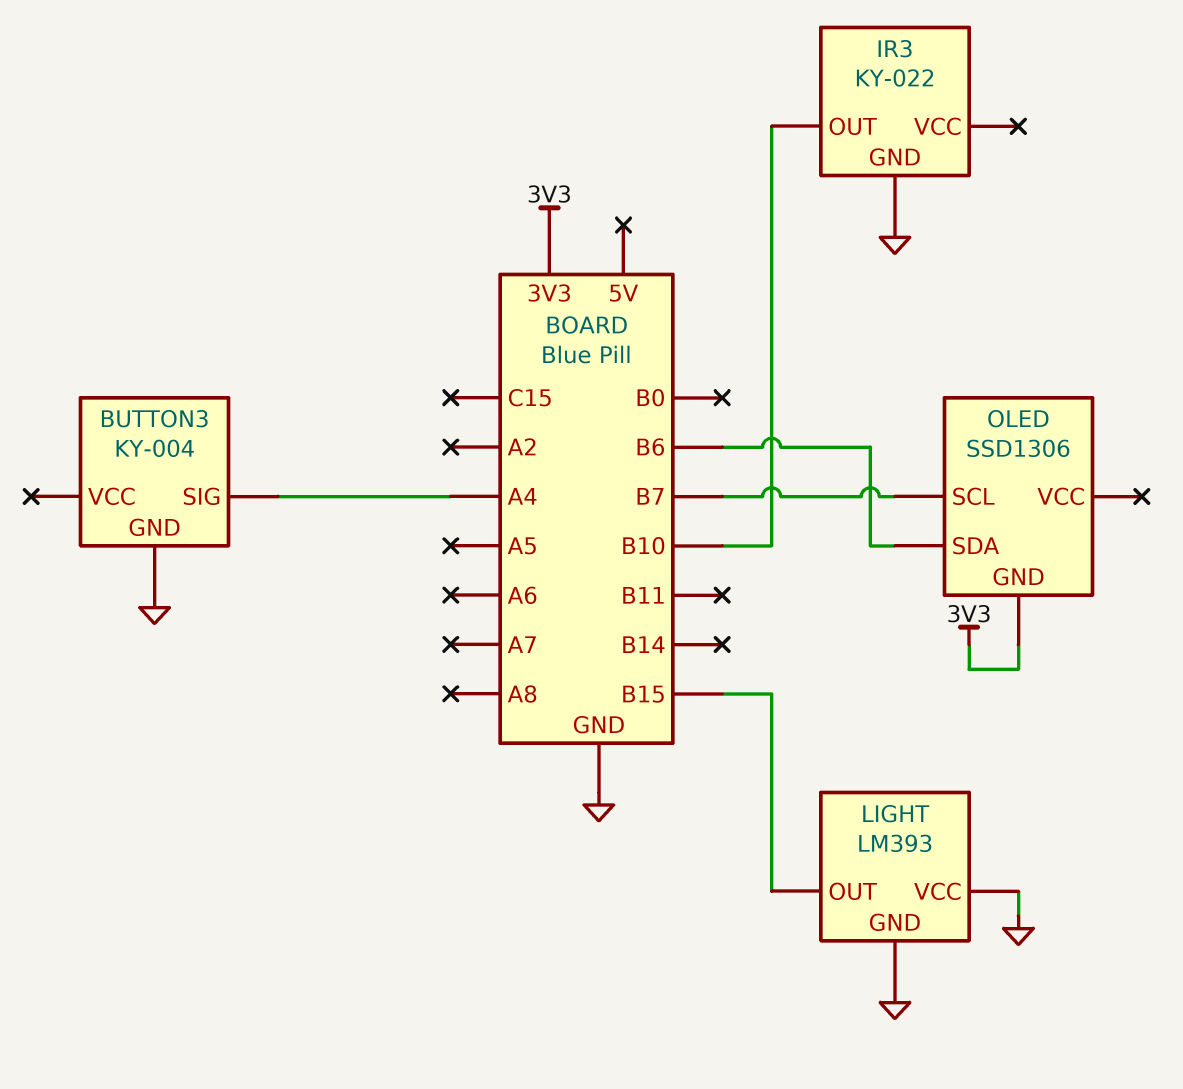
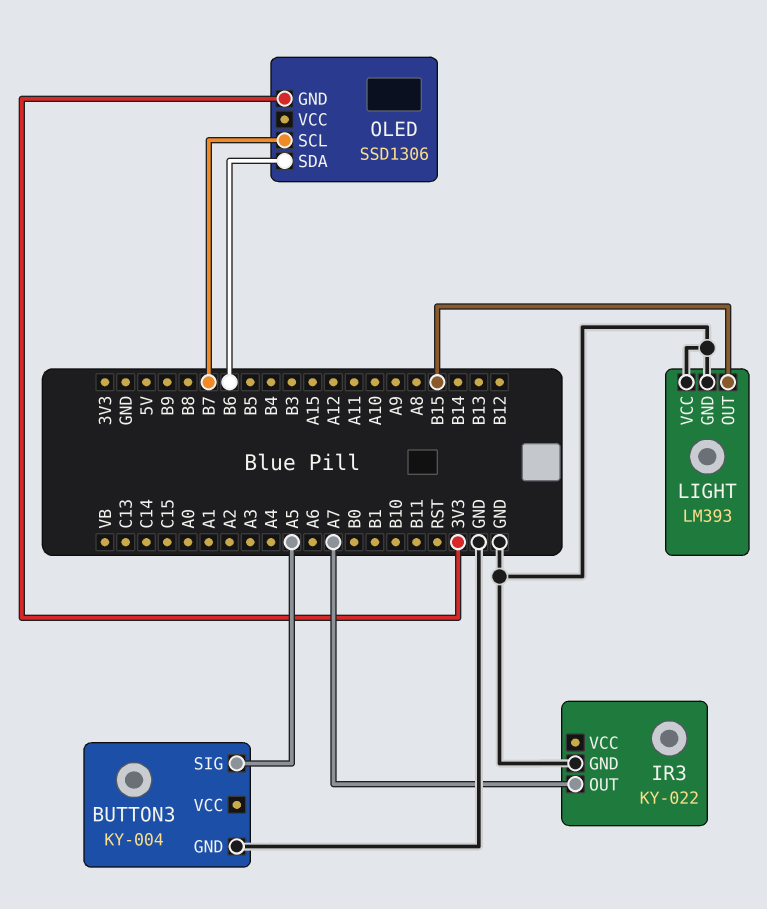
BUTTON3 pin SIG: A4 -> A5
IR3 pin OUT: B10 -> A7

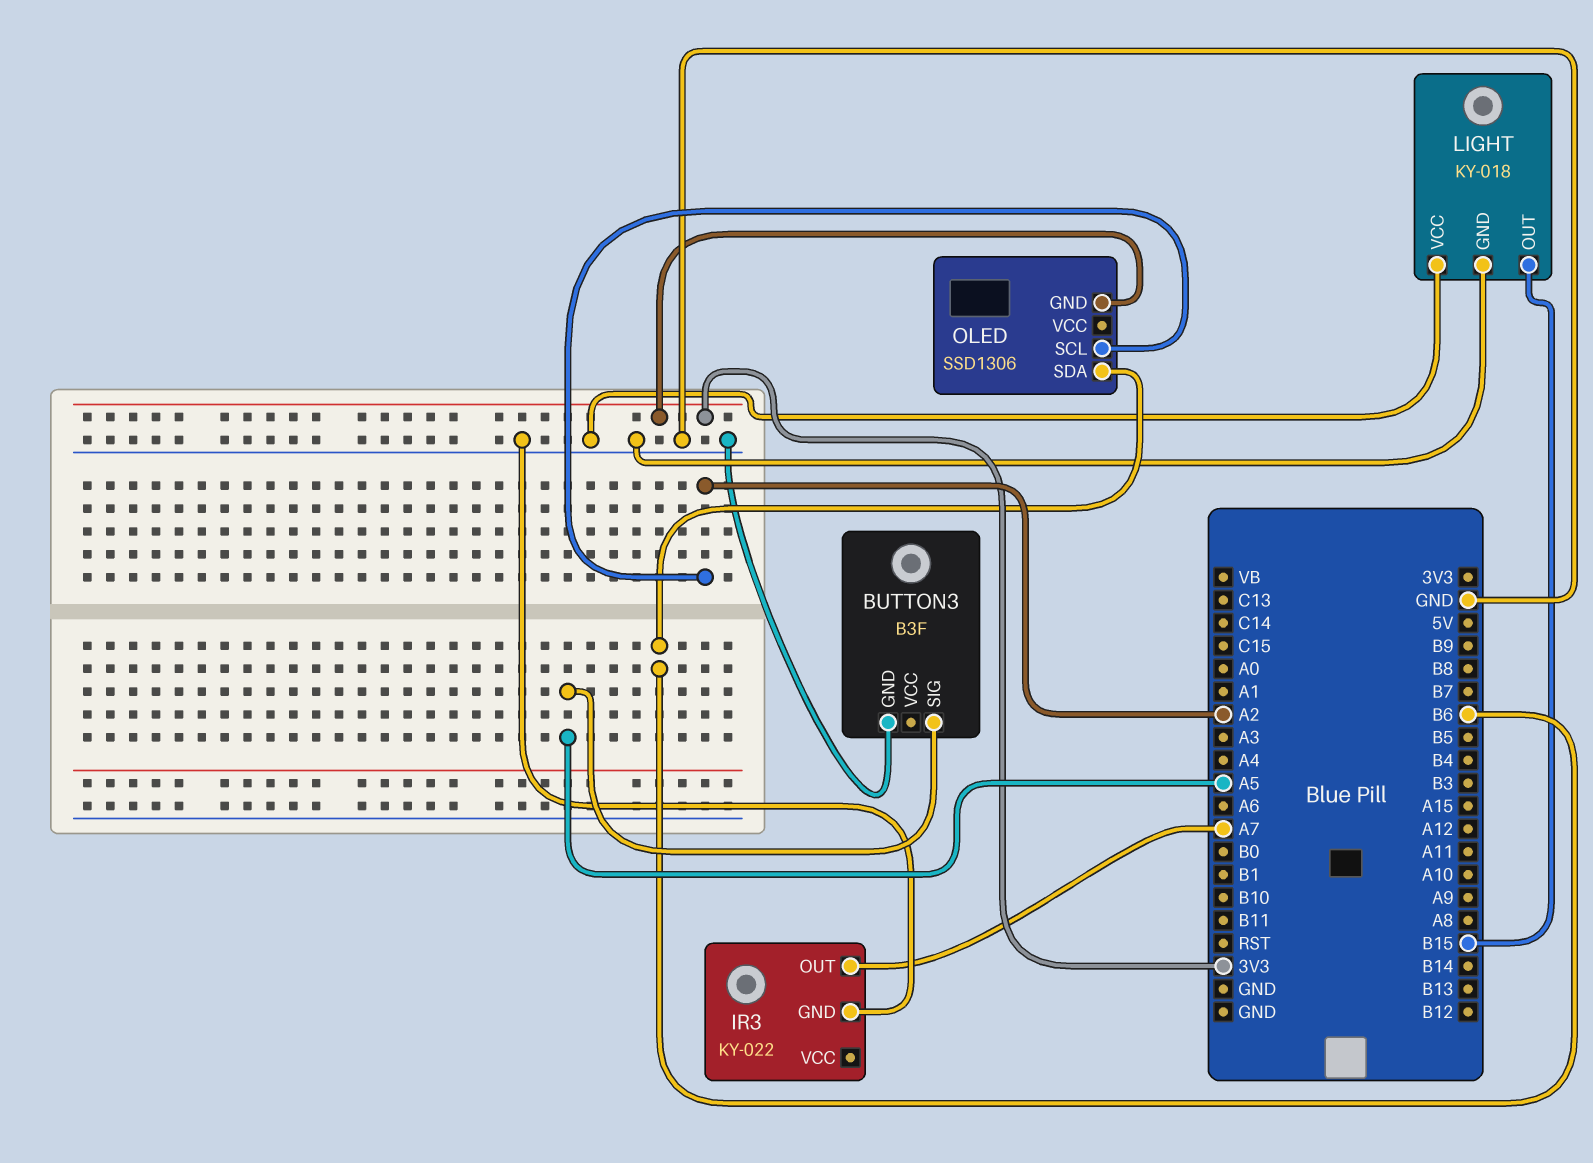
BUTTON3: KY-004 -> B3F
LIGHT: LM393 -> KY-018
OLED pin SCL: B7 -> A2

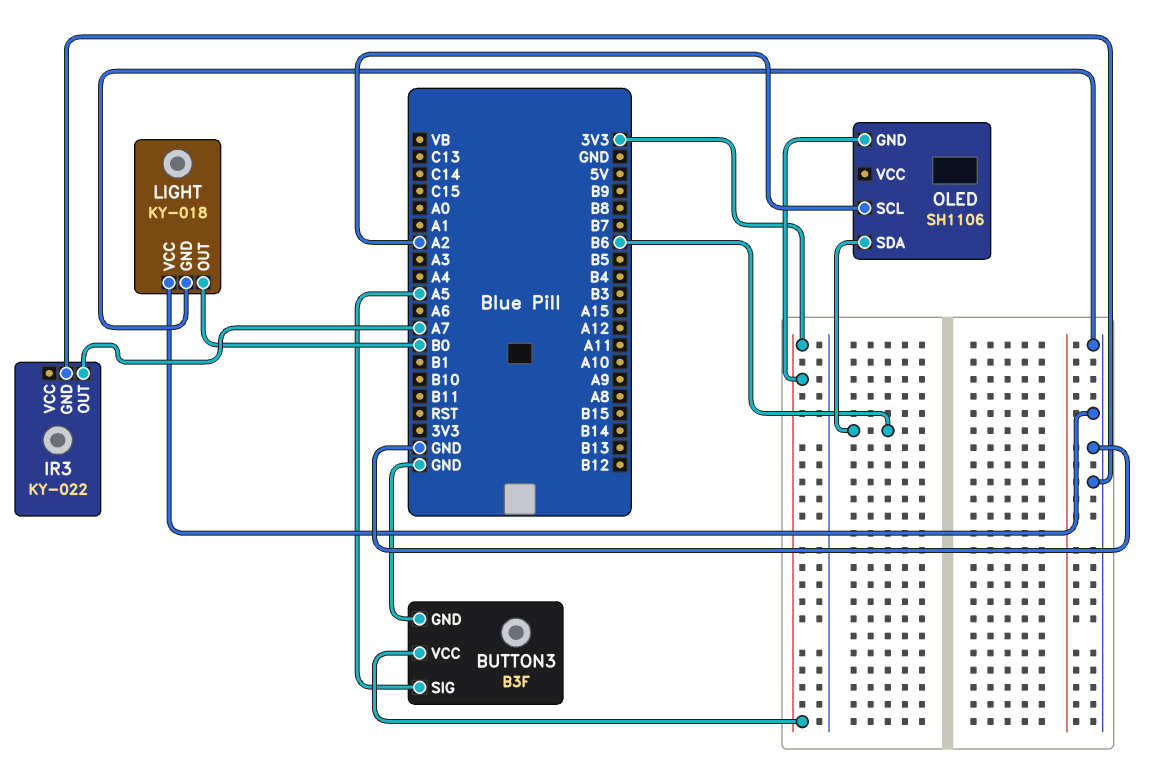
BUTTON3 pin VCC: none -> 3V3
LIGHT pin OUT: B15 -> B0
OLED: SSD1306 -> SH1106

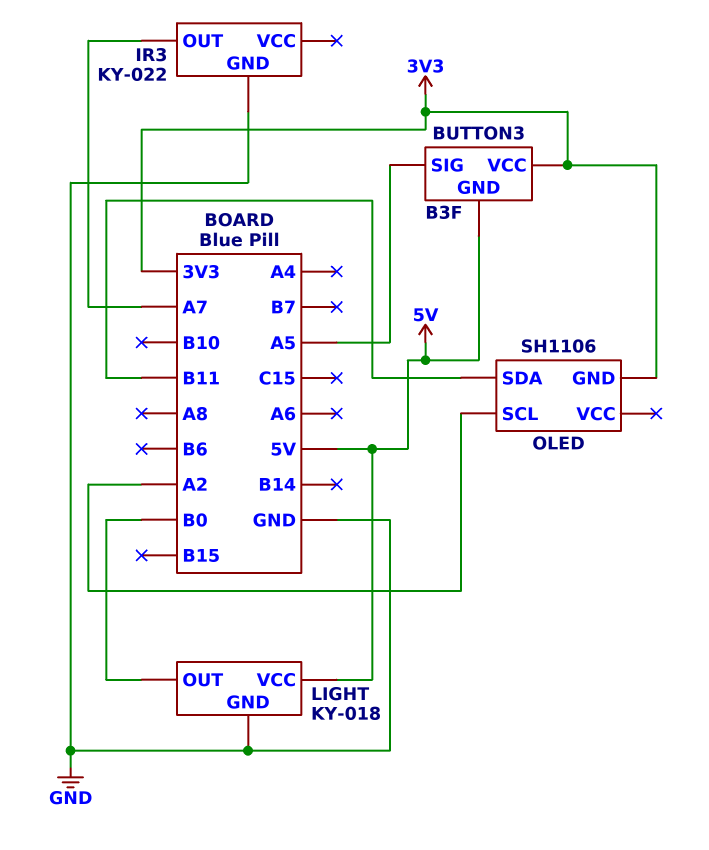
BUTTON3 pin GND: GND -> 5V
LIGHT pin VCC: GND -> 5V
OLED pin SDA: B6 -> B11

